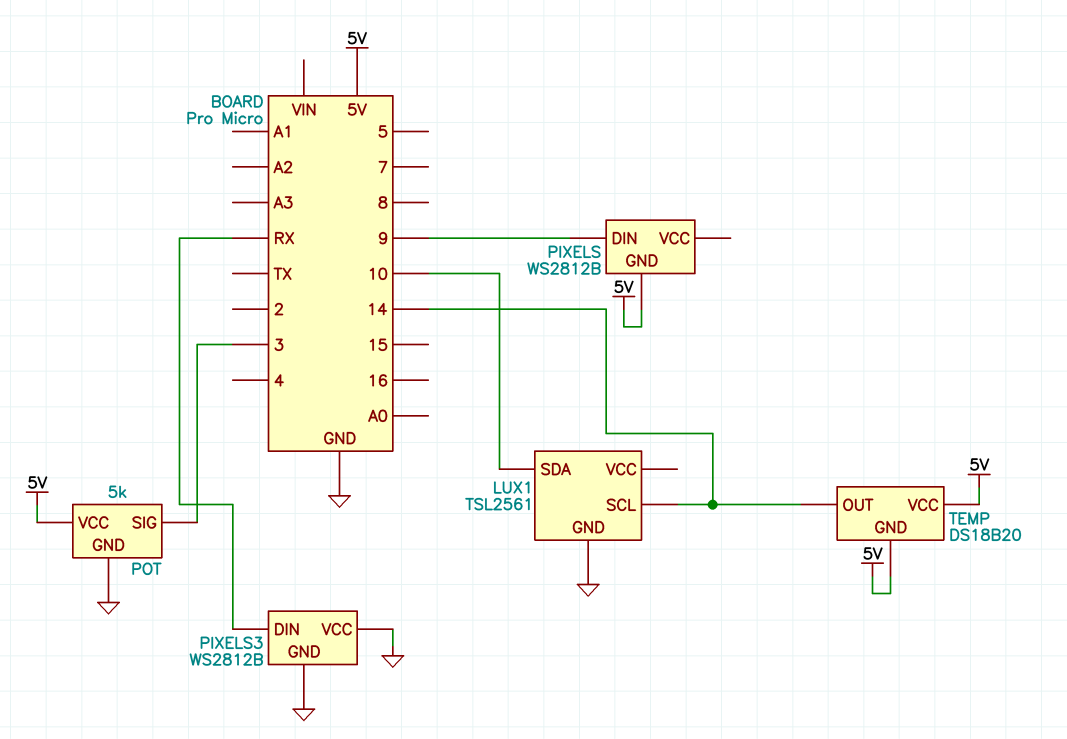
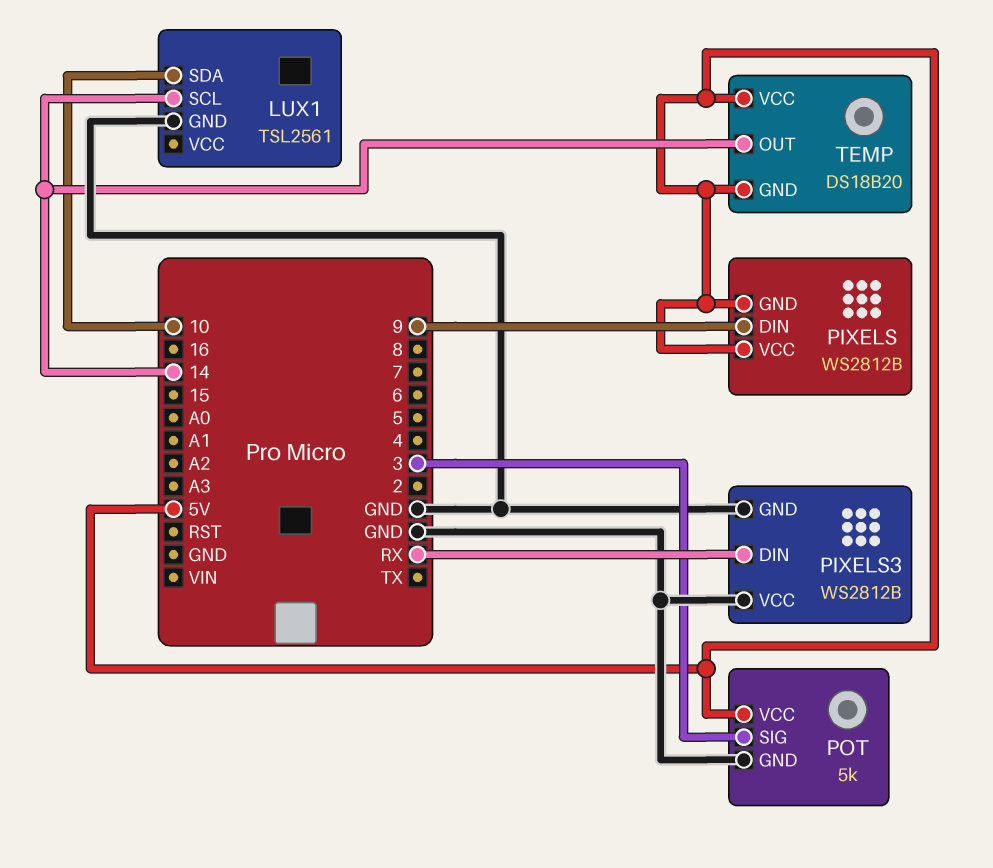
PIXELS pin VCC: none -> 5V

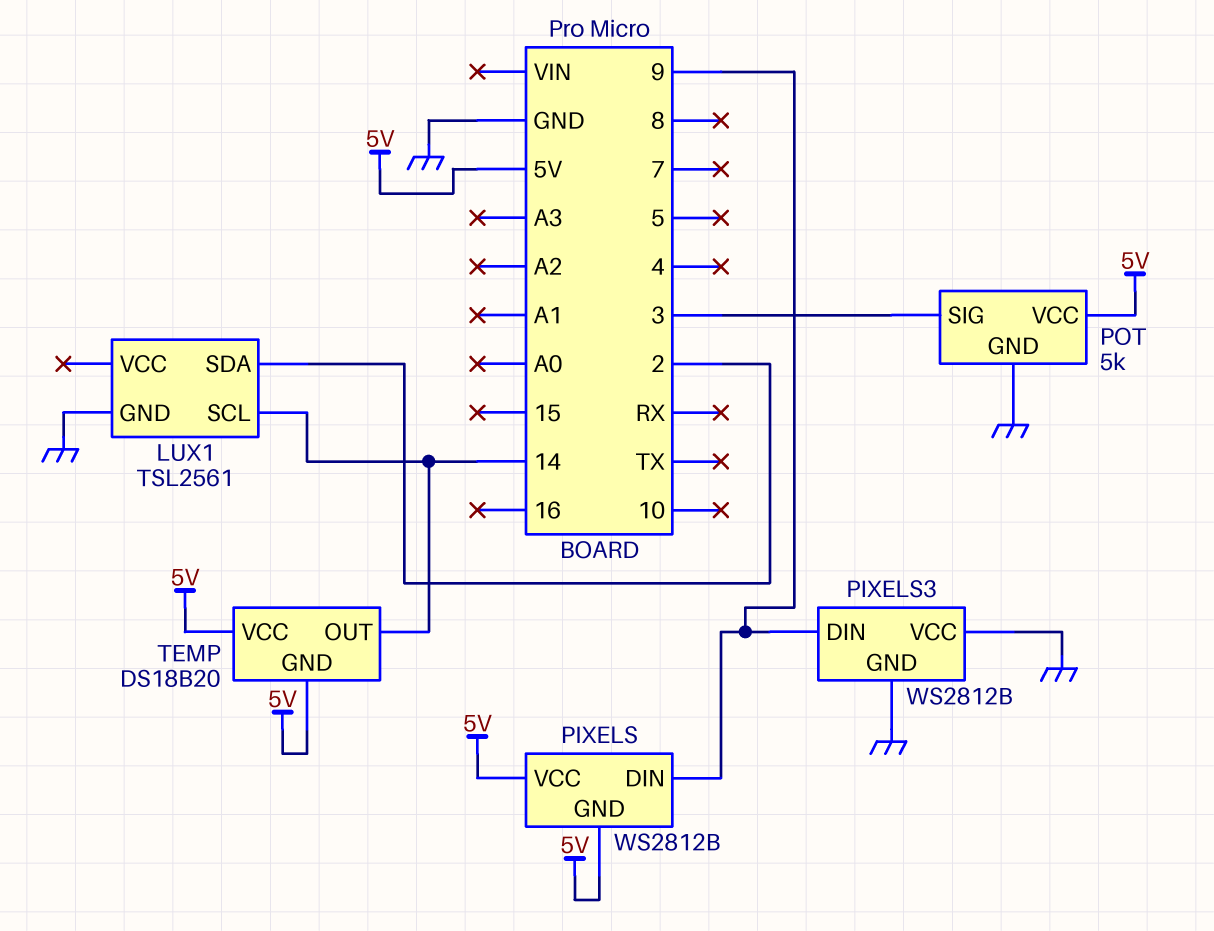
LUX1 pin SDA: 10 -> 2
PIXELS3 pin DIN: RX -> 9

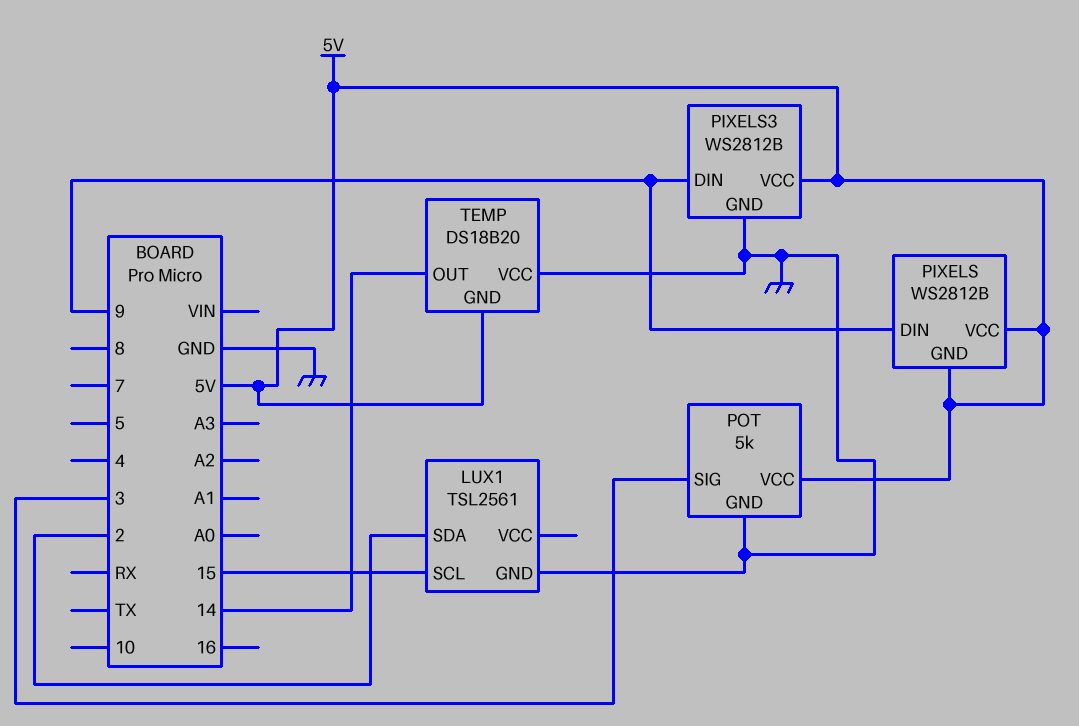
LUX1 pin SCL: 14 -> 15
PIXELS3 pin VCC: GND -> 5V
TEMP pin VCC: 5V -> GND

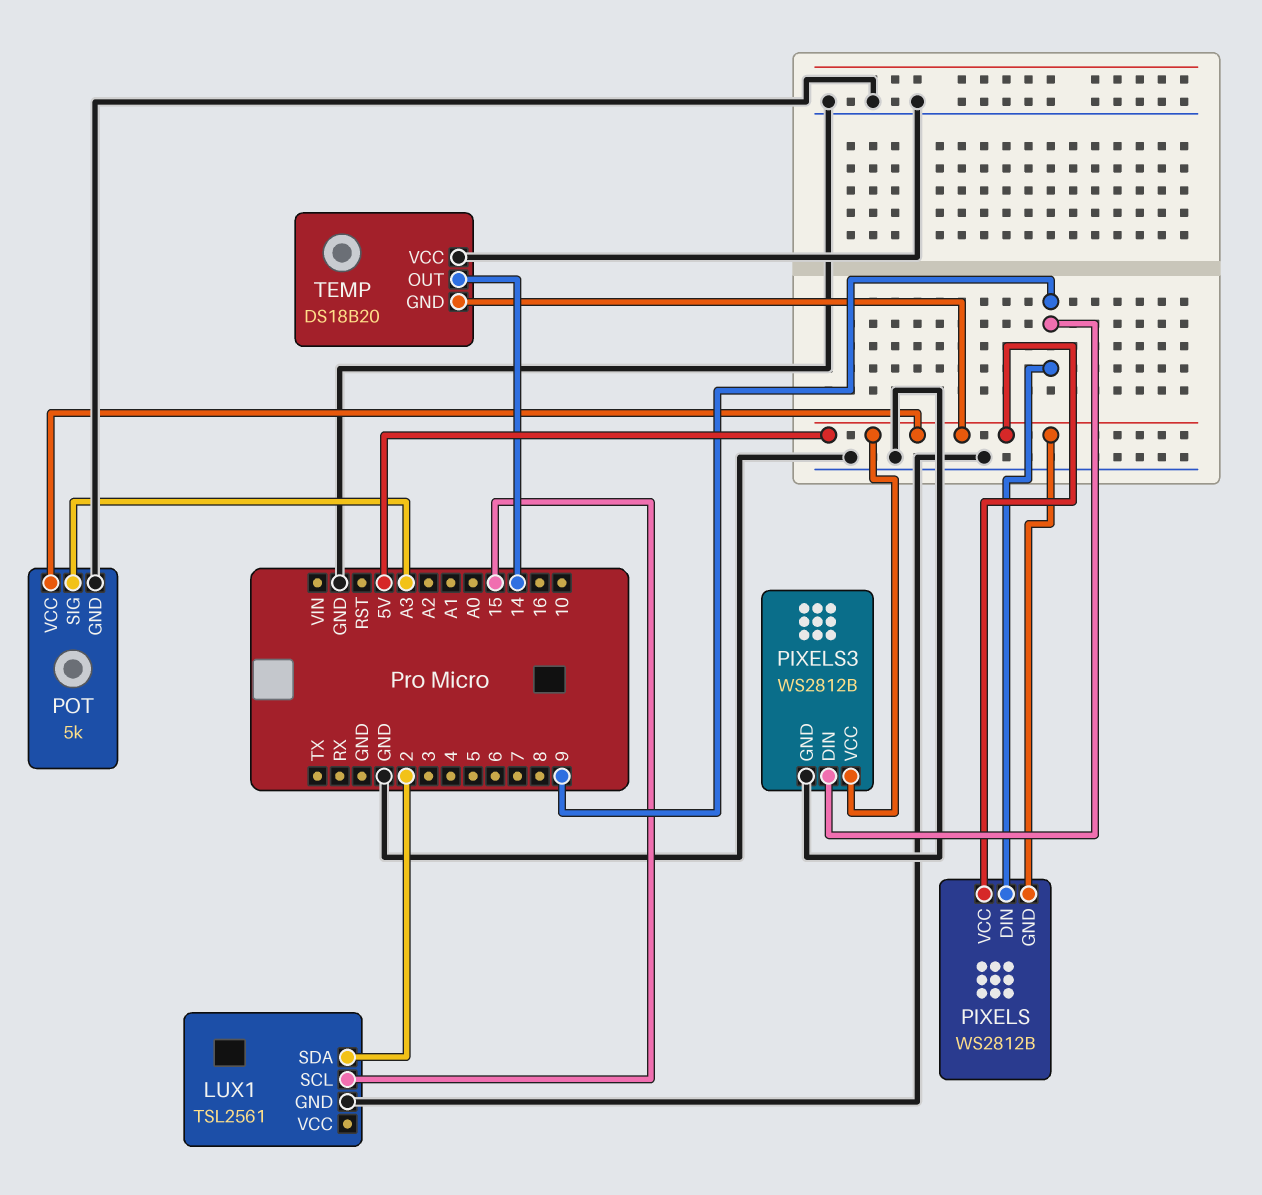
POT pin SIG: 3 -> A3

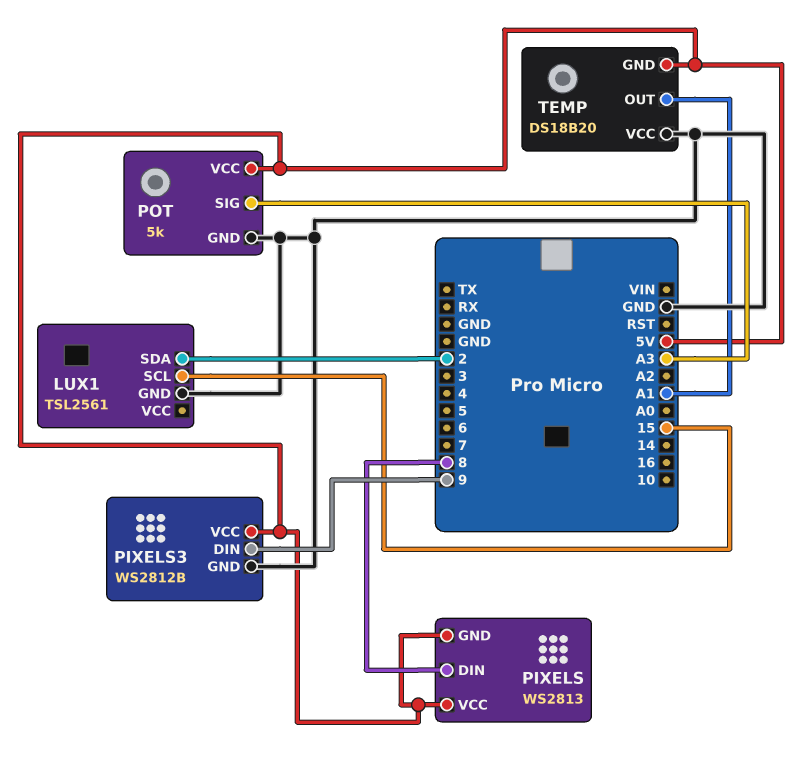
PIXELS: WS2812B -> WS2813
PIXELS pin DIN: 9 -> 8
TEMP pin OUT: 14 -> A1

